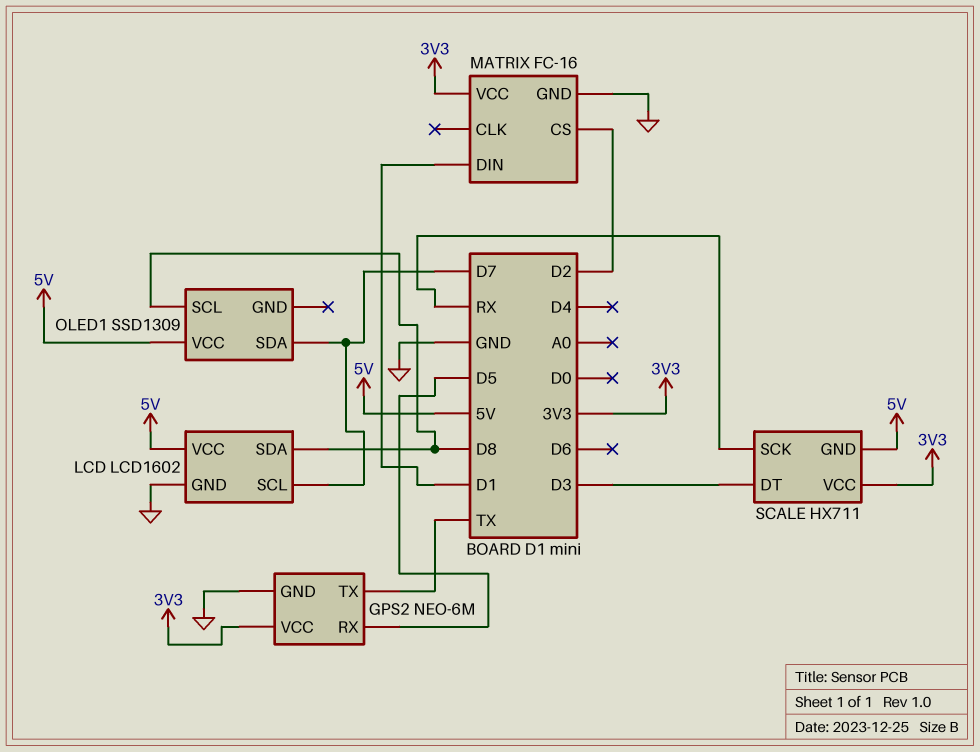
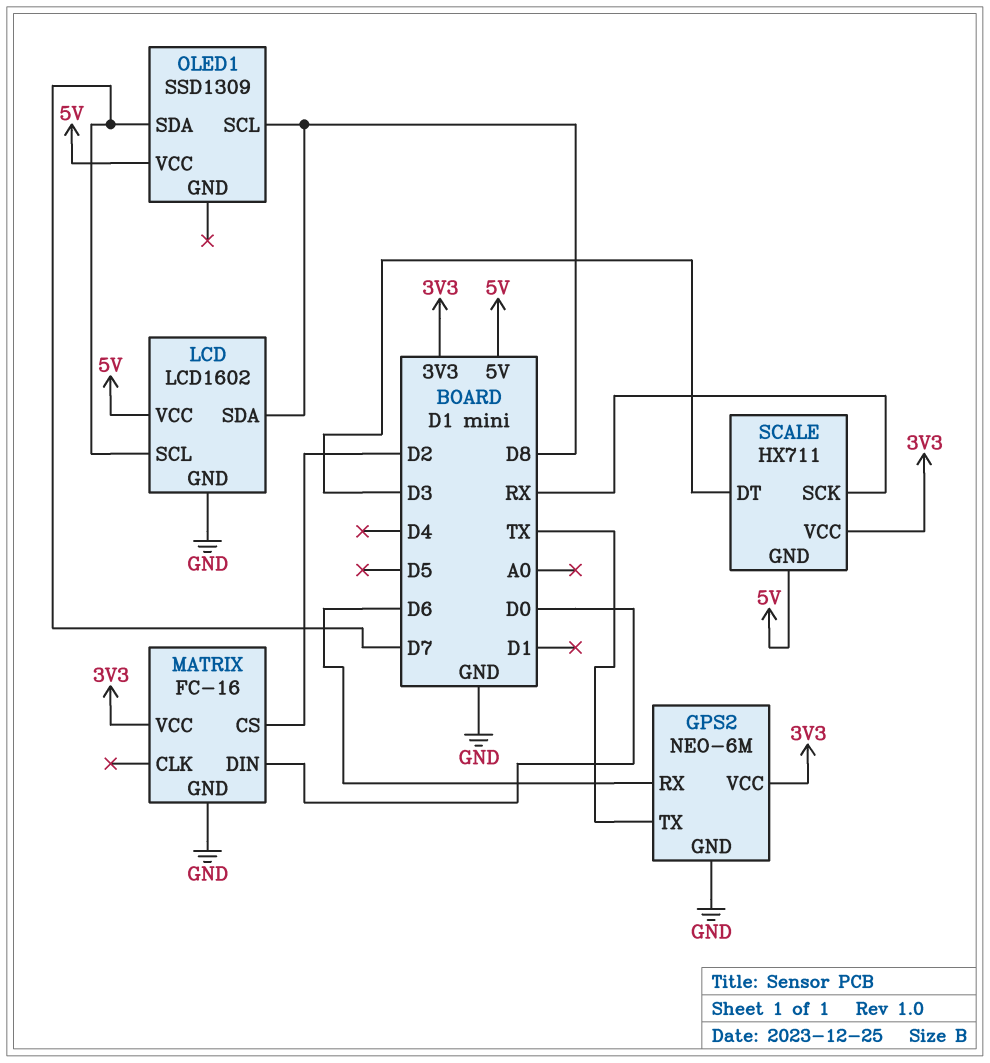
GPS2 pin RX: D5 -> D6
MATRIX pin DIN: D1 -> D0

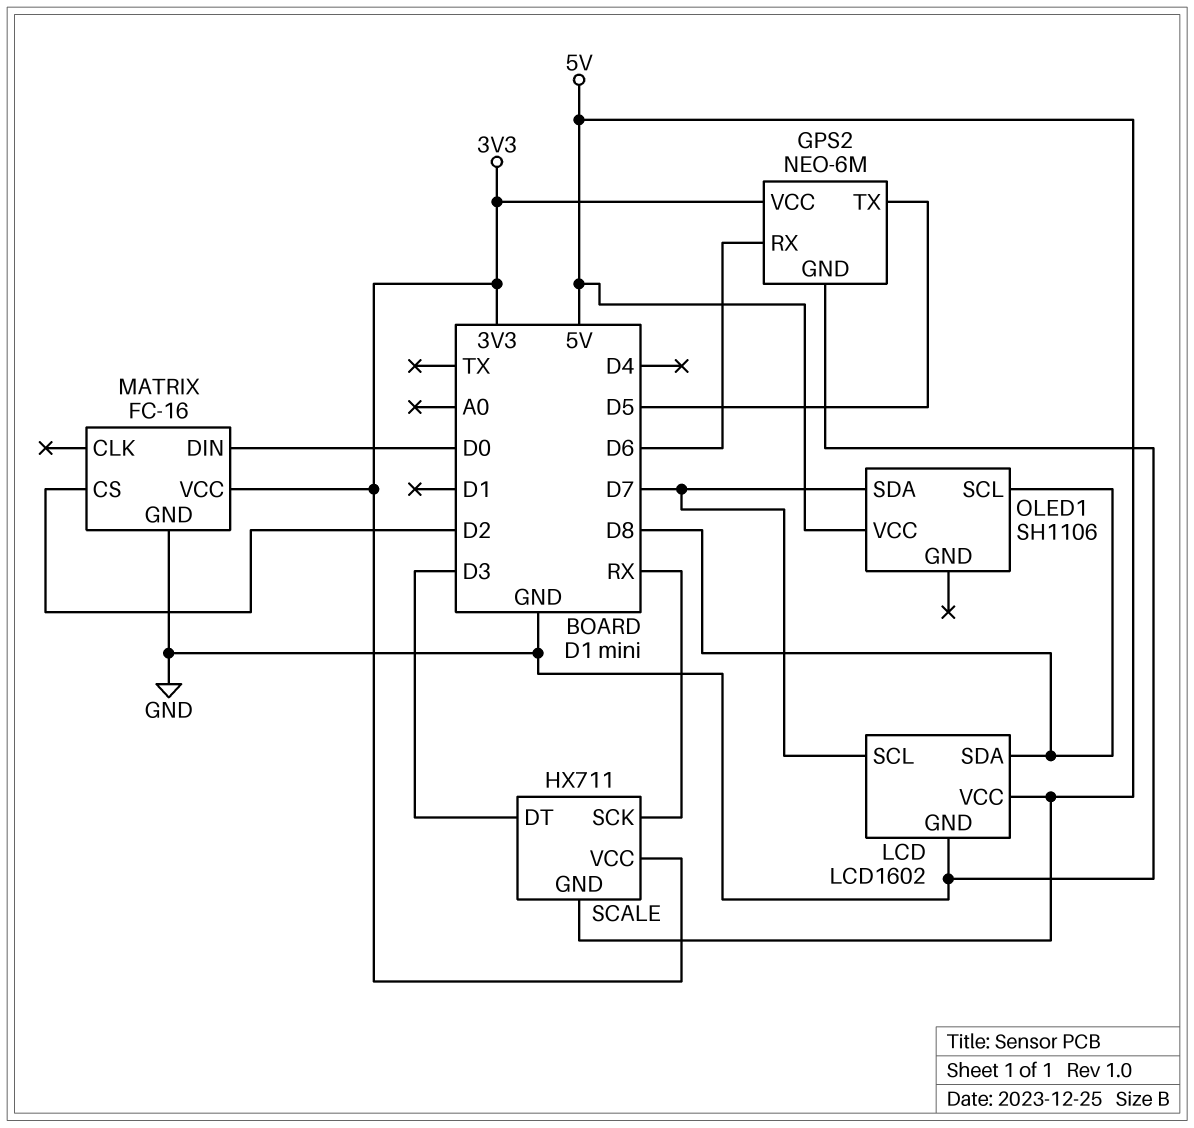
GPS2 pin TX: TX -> D5
OLED1: SSD1309 -> SH1106

